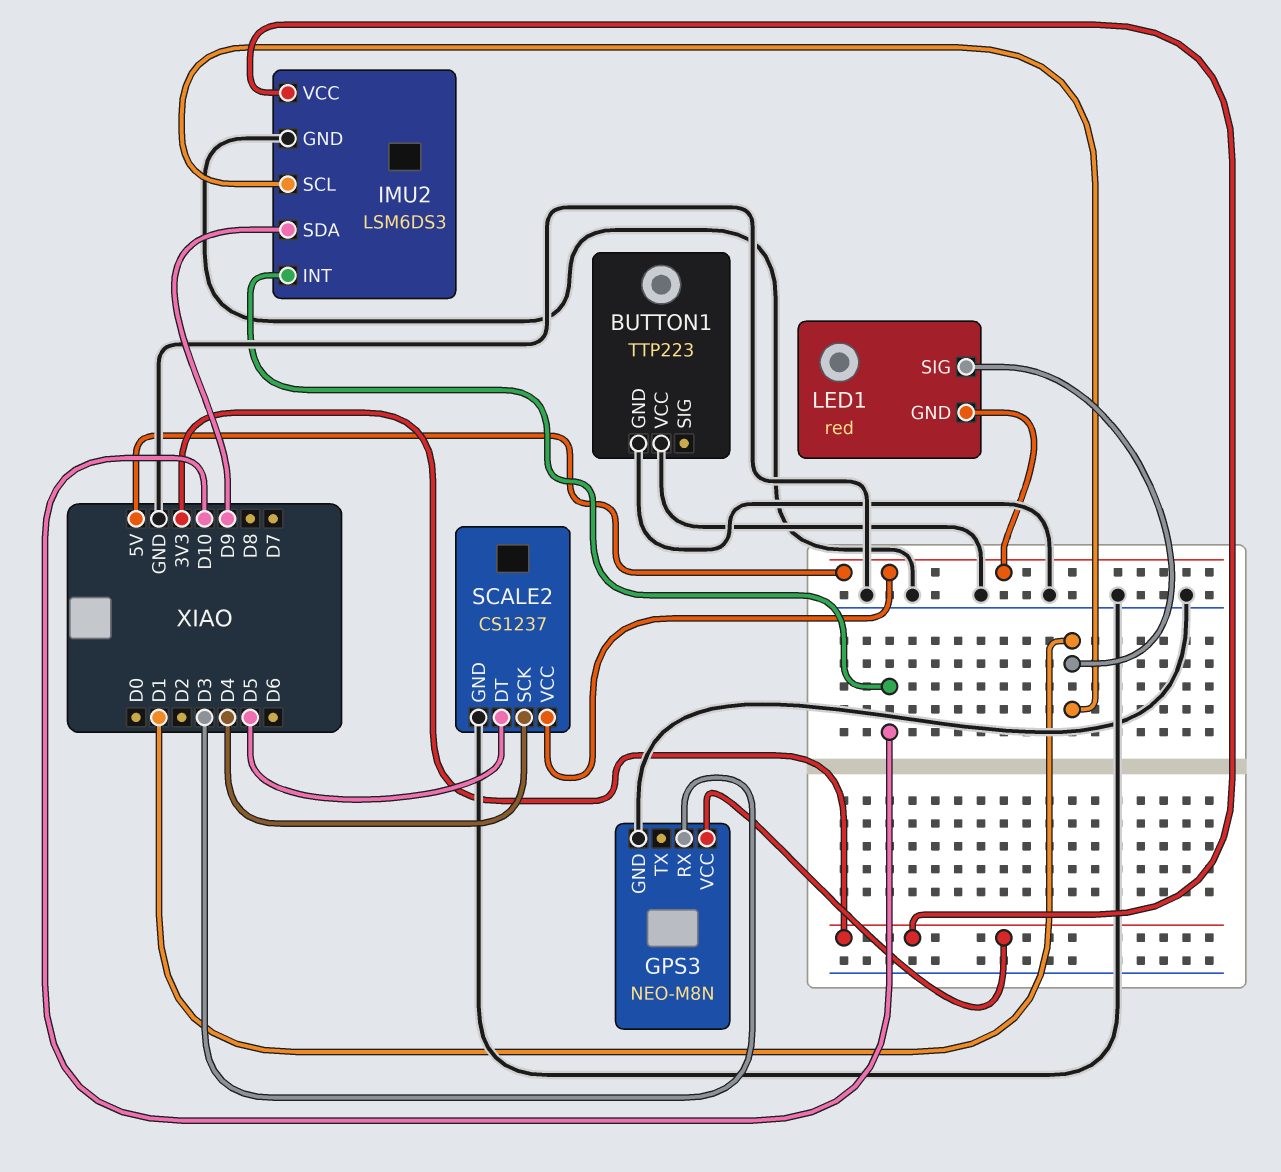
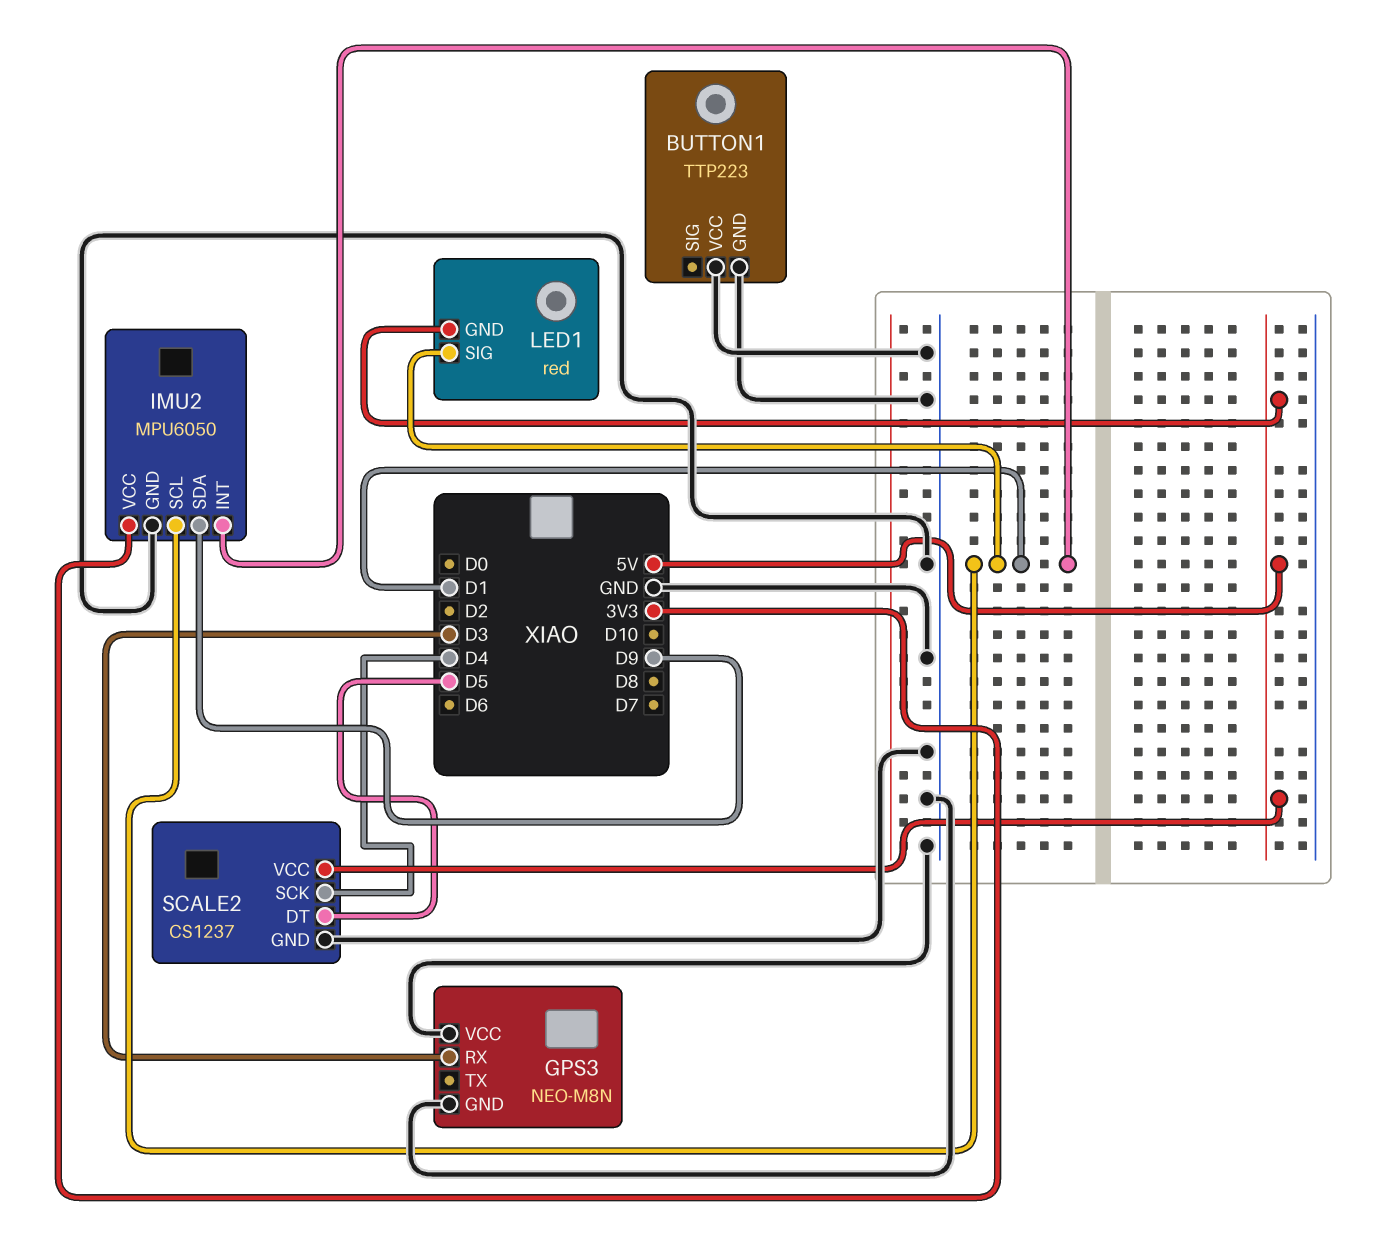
GPS3 pin VCC: 3V3 -> GND
IMU2: LSM6DS3 -> MPU6050
IMU2 pin INT: D10 -> D1

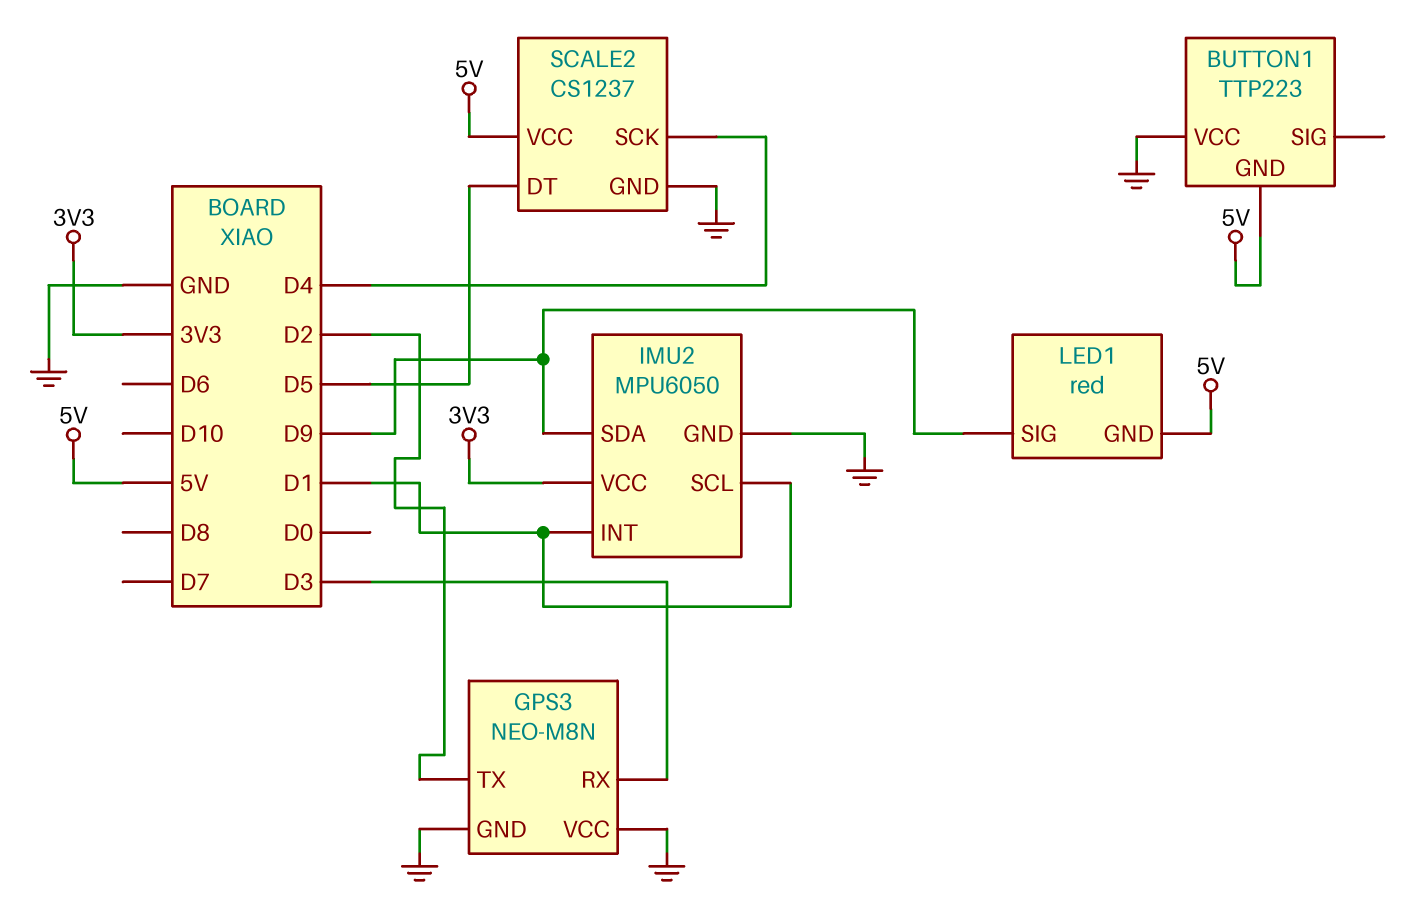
BUTTON1 pin GND: GND -> 5V
GPS3 pin TX: none -> D2
LED1 pin SIG: D1 -> D9

